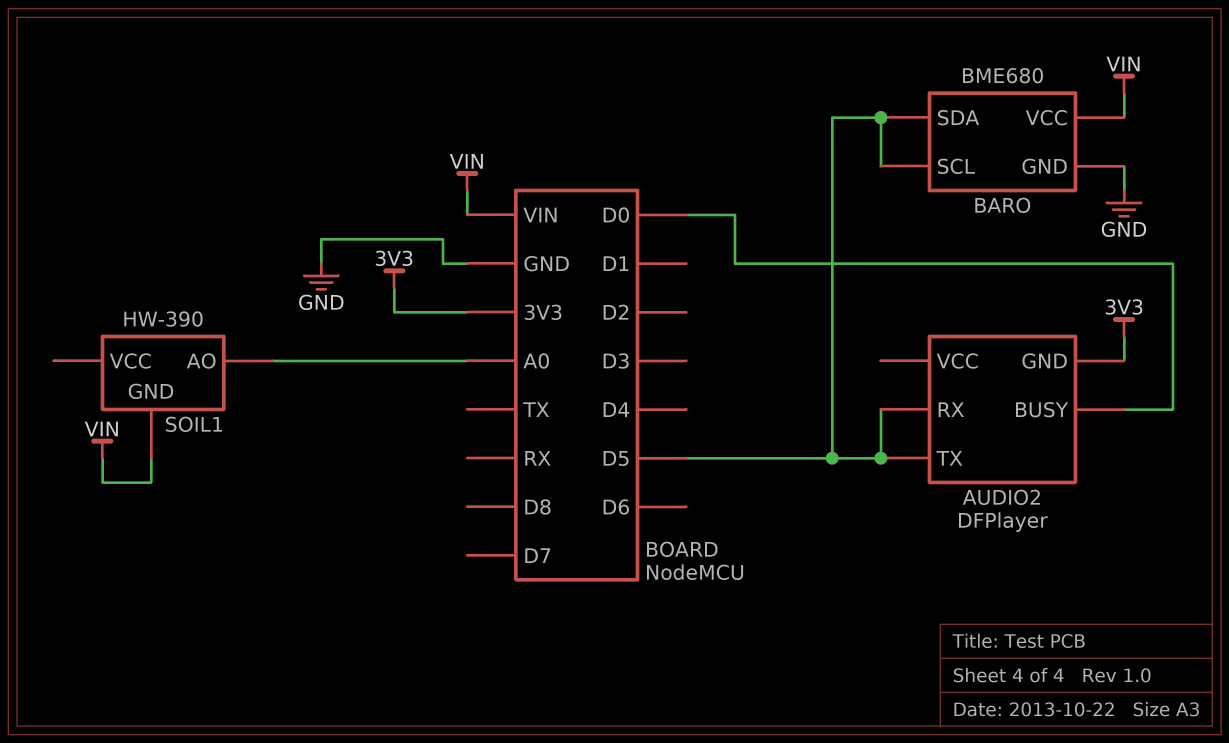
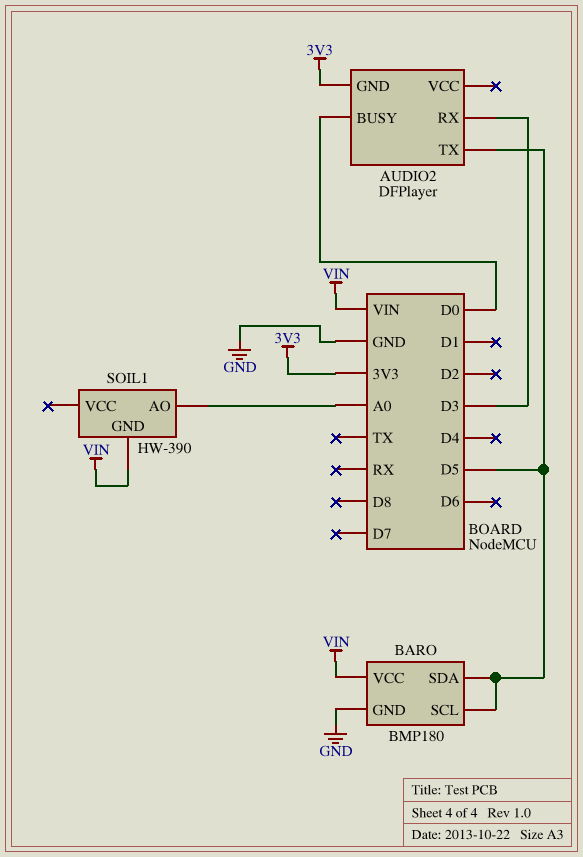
AUDIO2 pin RX: D5 -> D3
BARO: BME680 -> BMP180

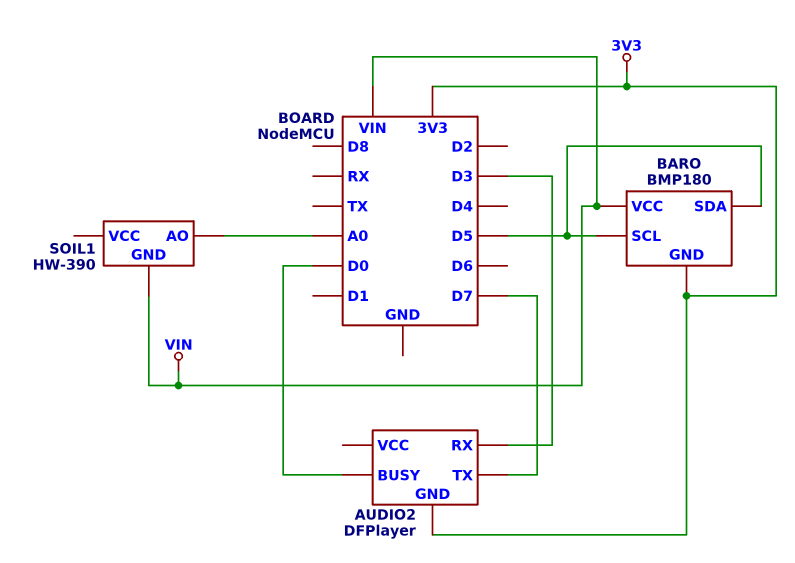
AUDIO2 pin TX: D5 -> D7
BARO pin GND: GND -> 3V3

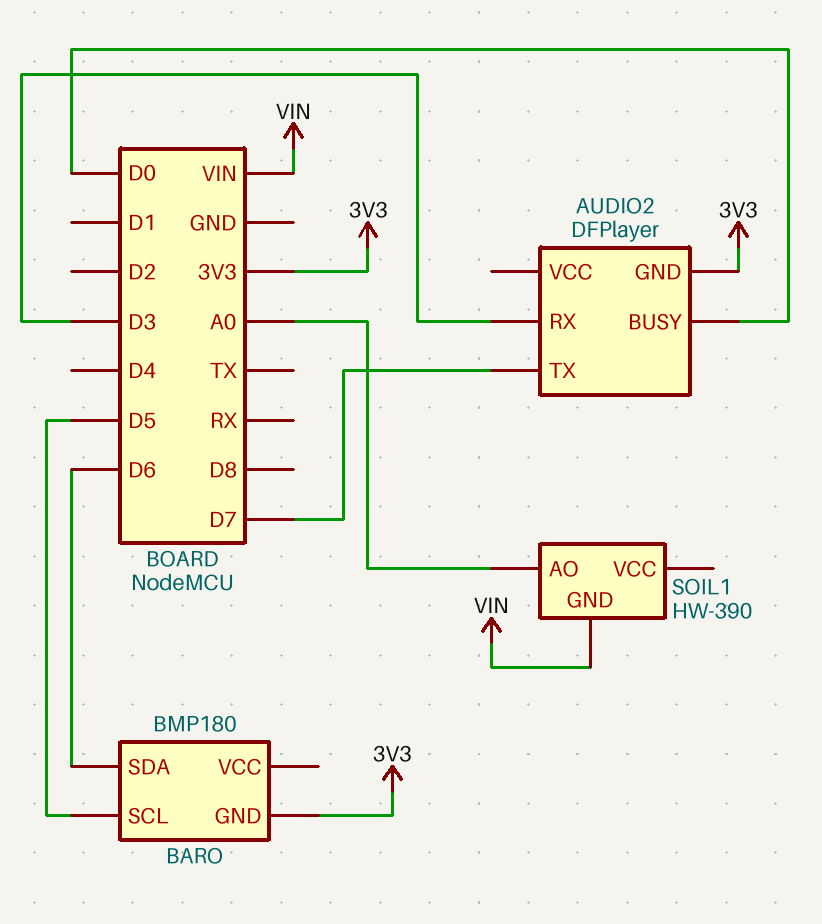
BARO pin SDA: D5 -> D6
BARO pin VCC: VIN -> none

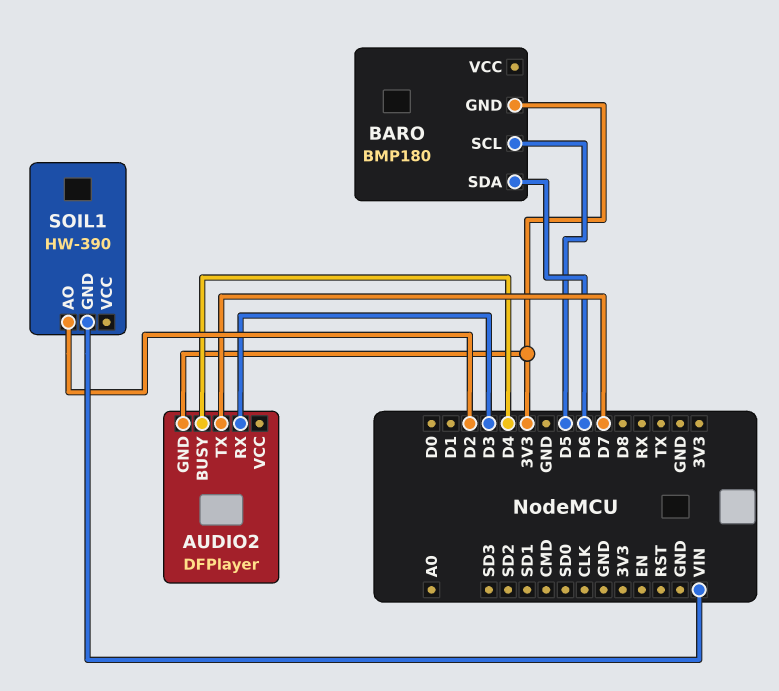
AUDIO2 pin BUSY: D0 -> D4
SOIL1 pin AO: A0 -> D2

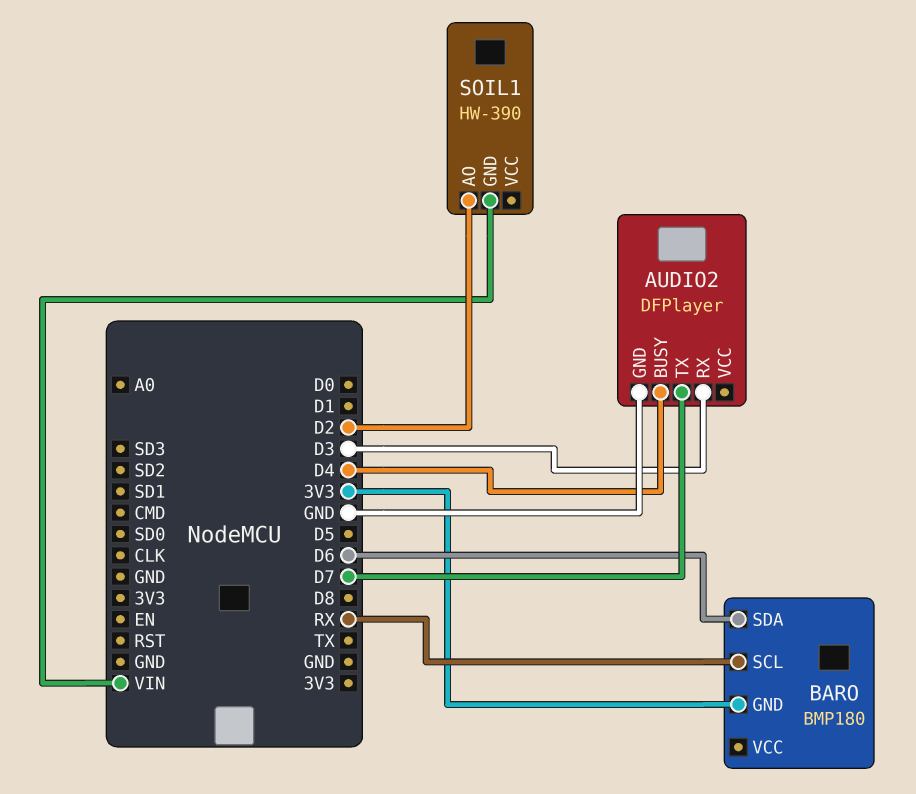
AUDIO2 pin GND: 3V3 -> GND
BARO pin SCL: D5 -> RX

